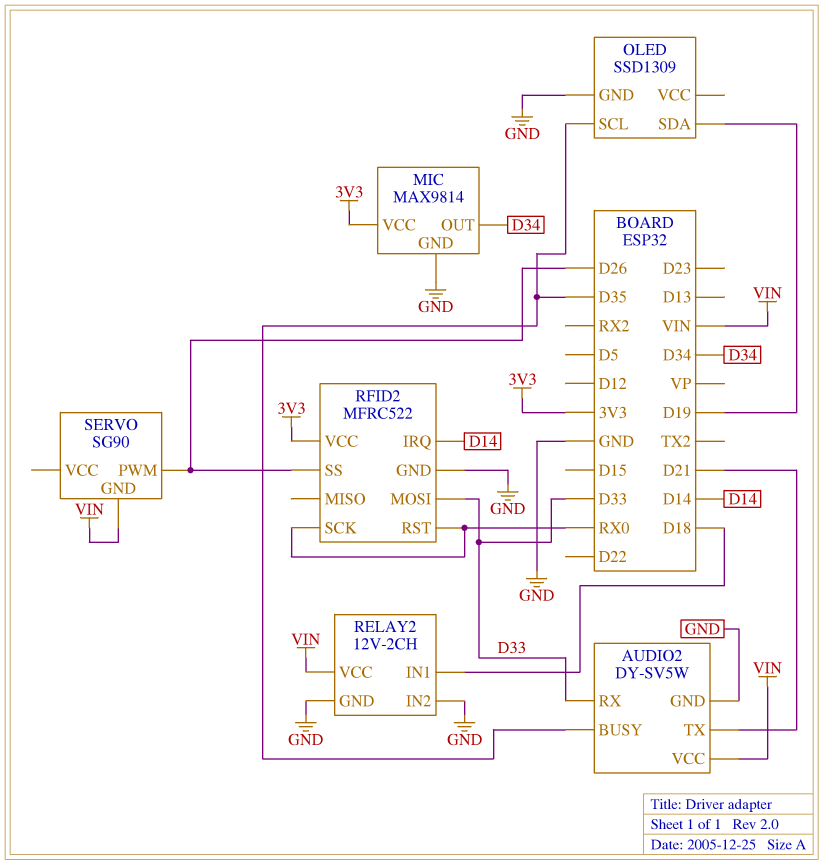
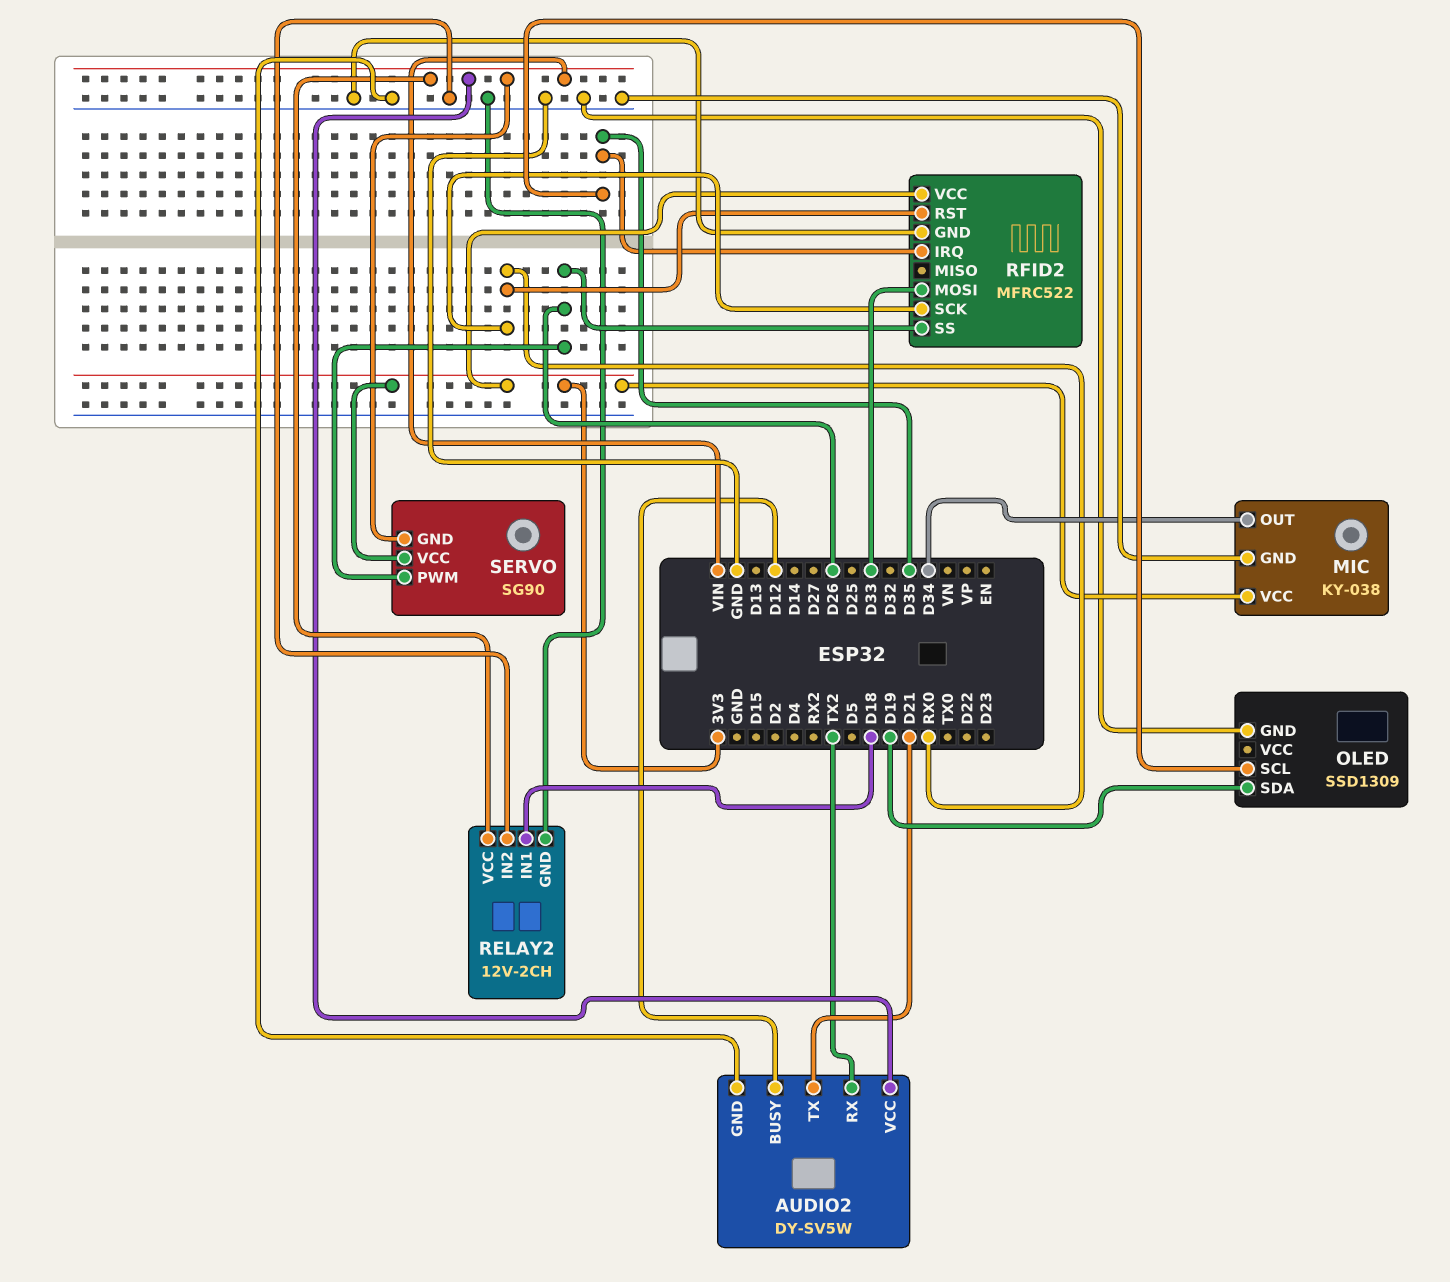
AUDIO2 pin BUSY: D35 -> D12
AUDIO2 pin RX: D33 -> TX2
MIC: MAX9814 -> KY-038
RFID2 pin IRQ: D14 -> D35
SERVO pin VCC: none -> 3V3

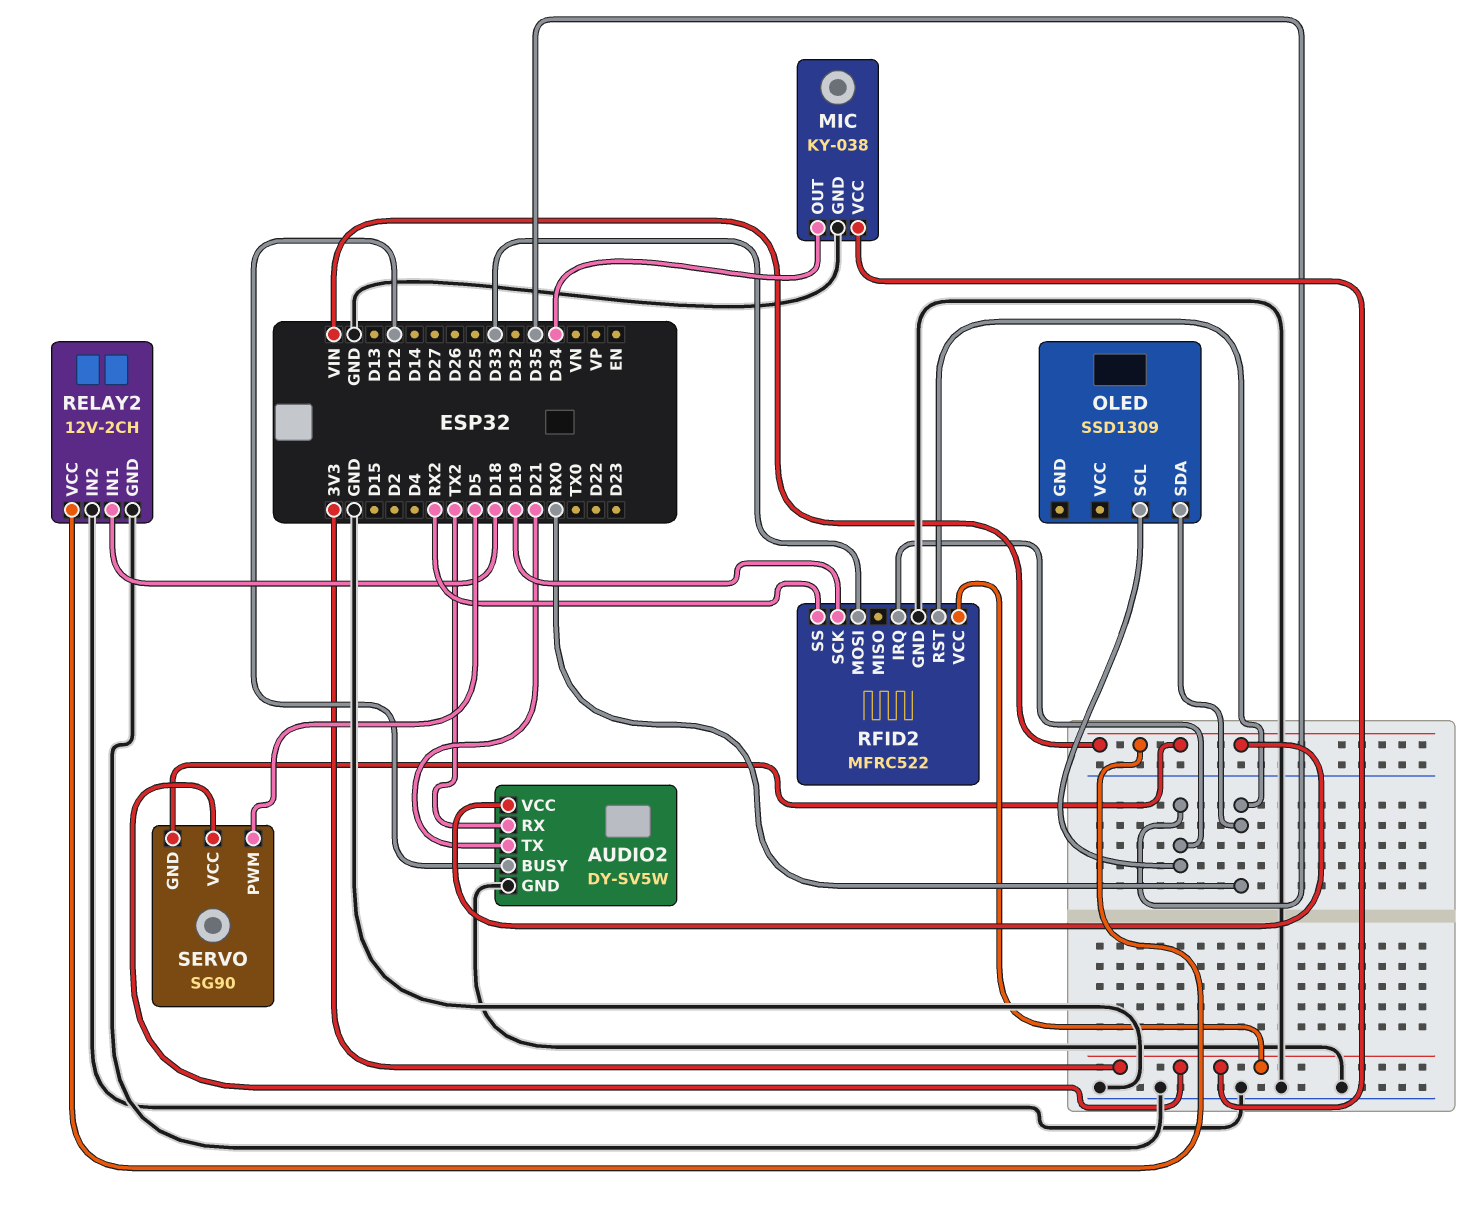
OLED pin GND: GND -> none
OLED pin SDA: D19 -> RX0
RFID2 pin SCK: RX0 -> D19
RFID2 pin SS: D26 -> RX2
SERVO pin PWM: D26 -> D5

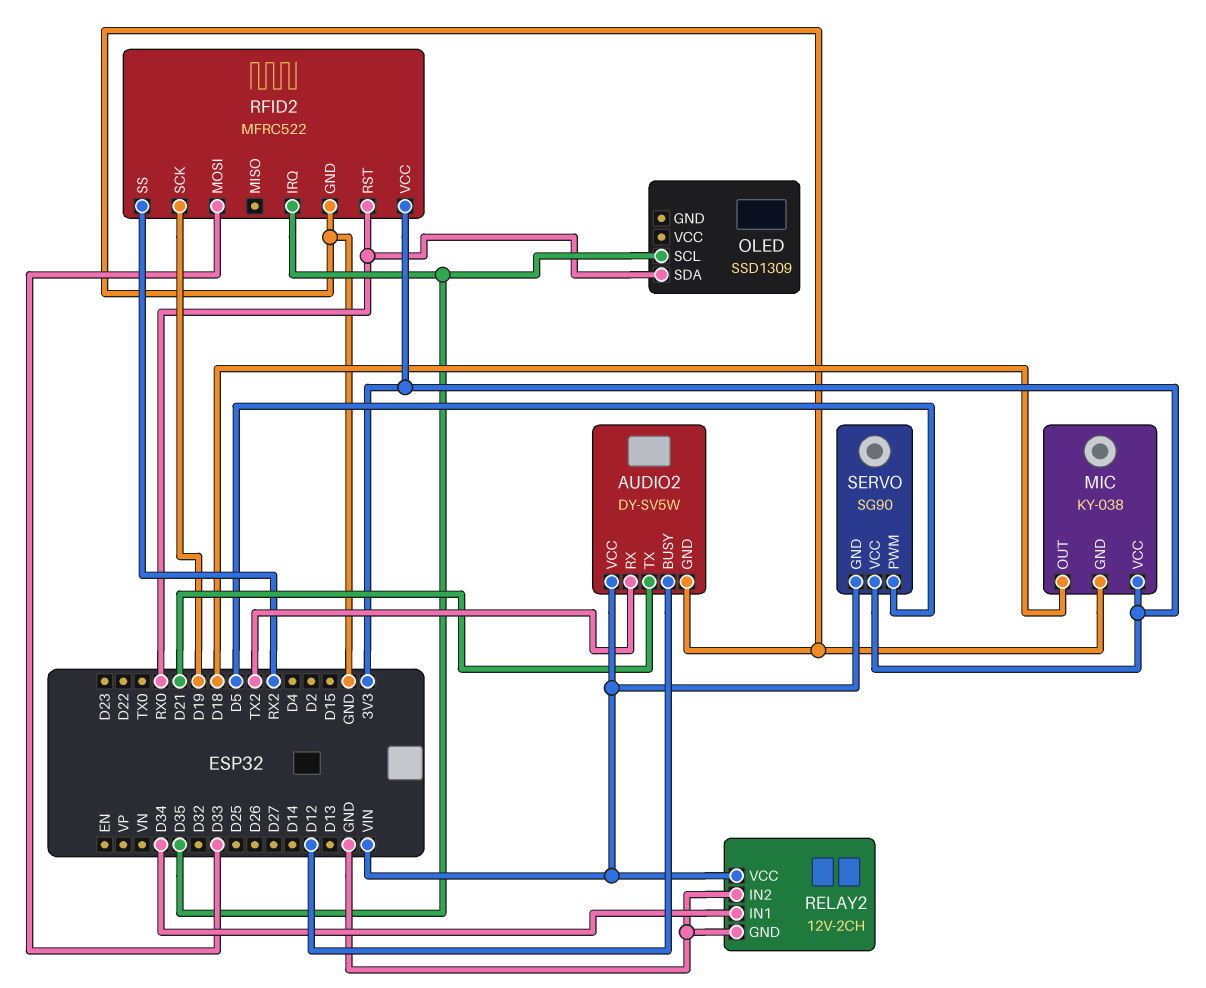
MIC pin OUT: D34 -> D18
RELAY2 pin IN1: D18 -> D34

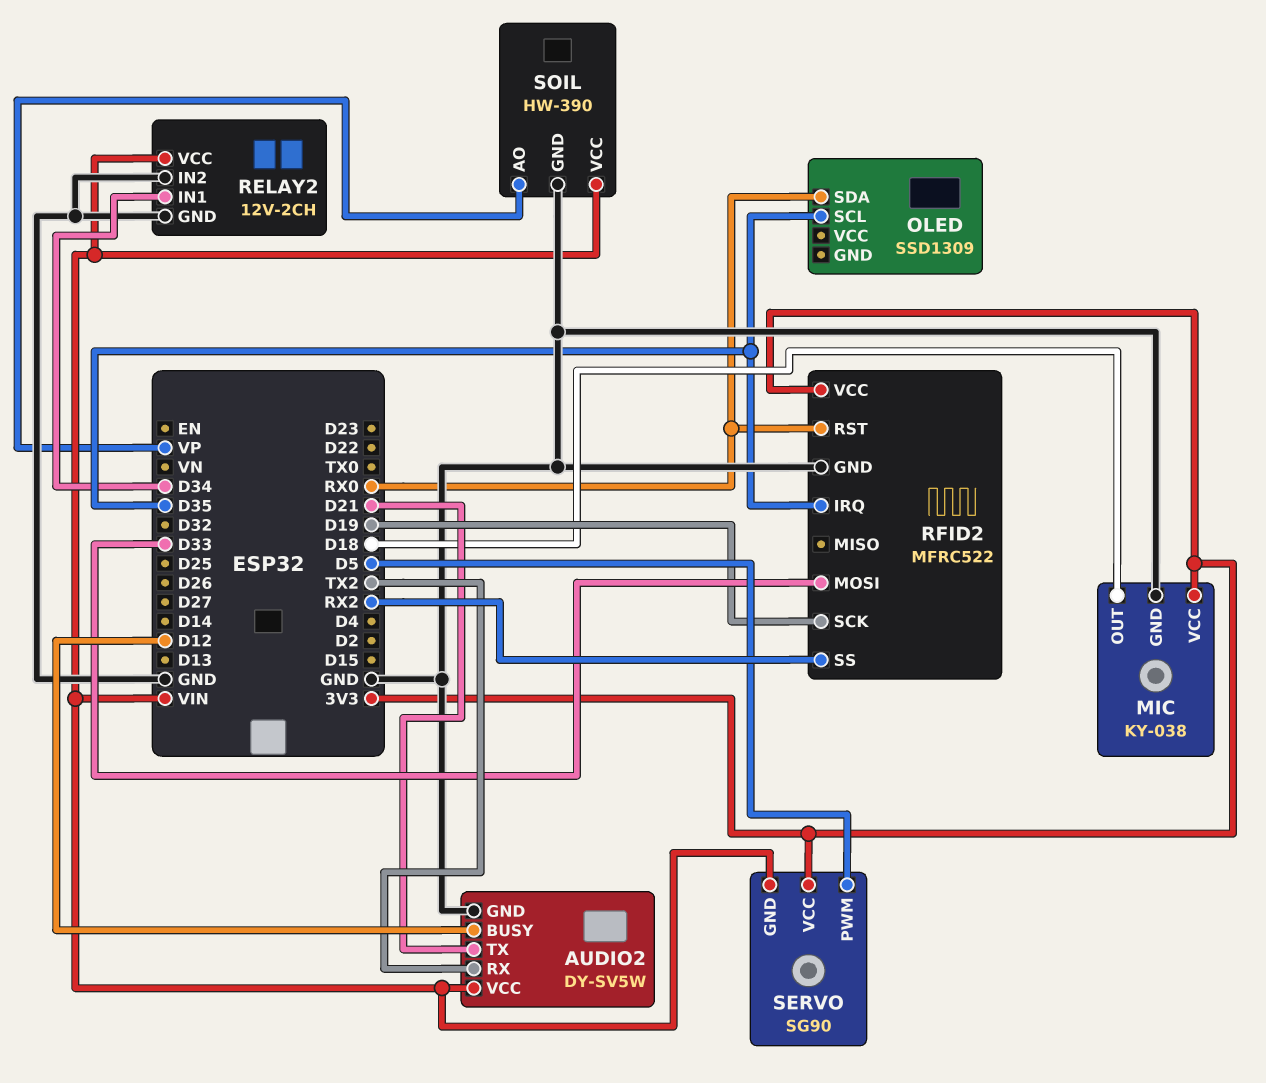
SOIL: none -> HW-390
SOIL pin AO: none -> VP
SOIL pin GND: none -> GND
SOIL pin VCC: none -> VIN

